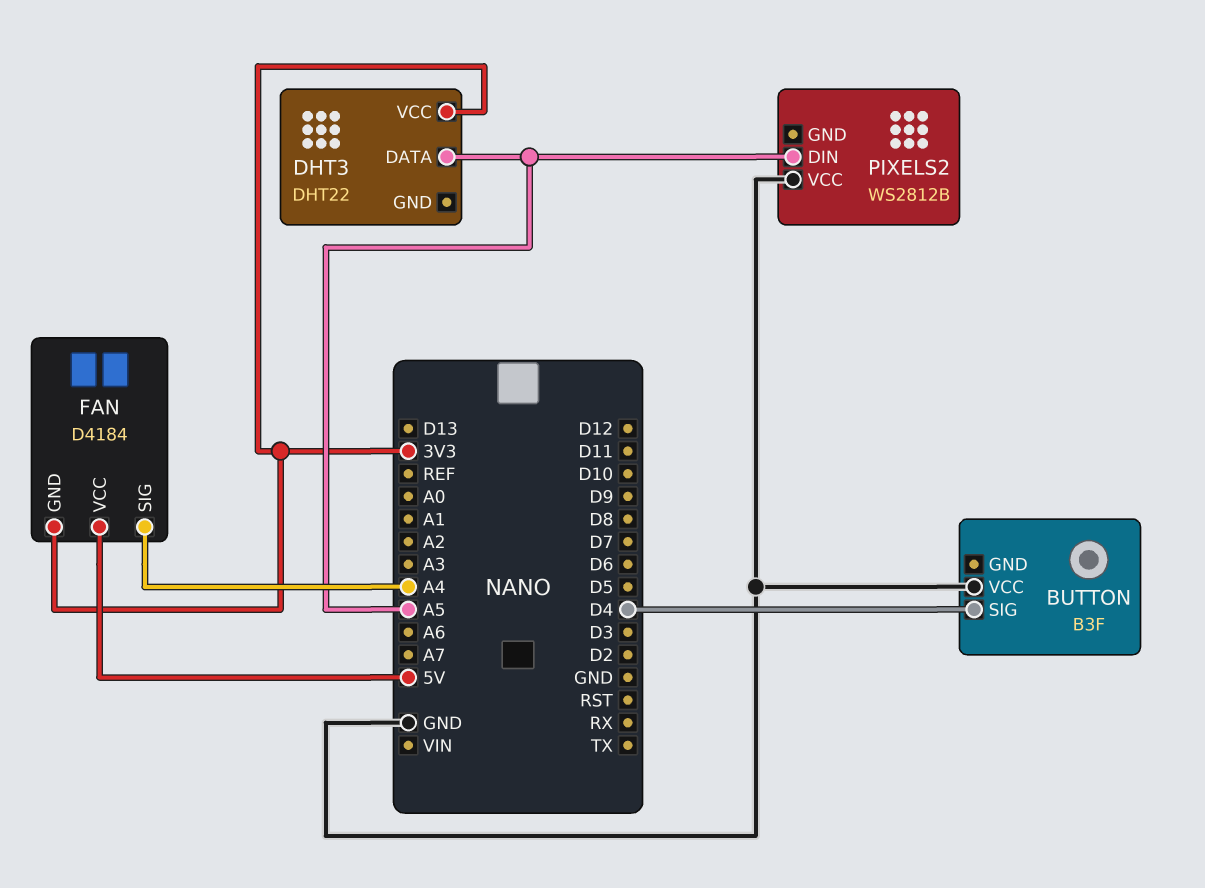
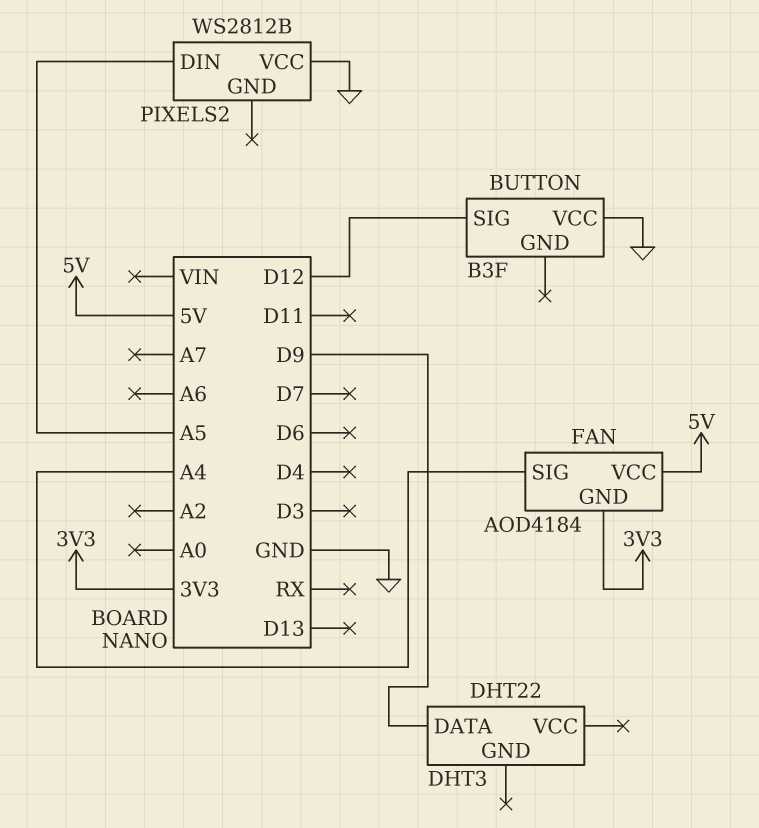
BUTTON pin SIG: D4 -> D12
DHT3 pin DATA: A5 -> D9
DHT3 pin VCC: 3V3 -> none
FAN: D4184 -> AOD4184

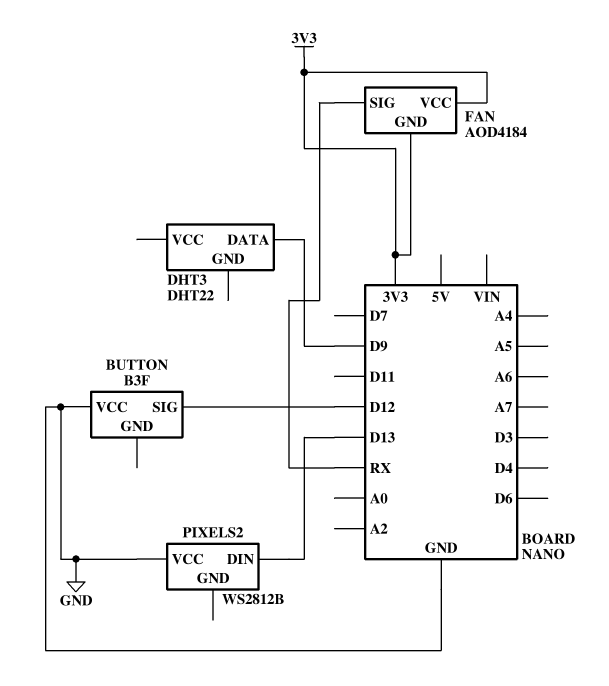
FAN pin SIG: A4 -> RX
FAN pin VCC: 5V -> 3V3
PIXELS2 pin DIN: A5 -> D13

